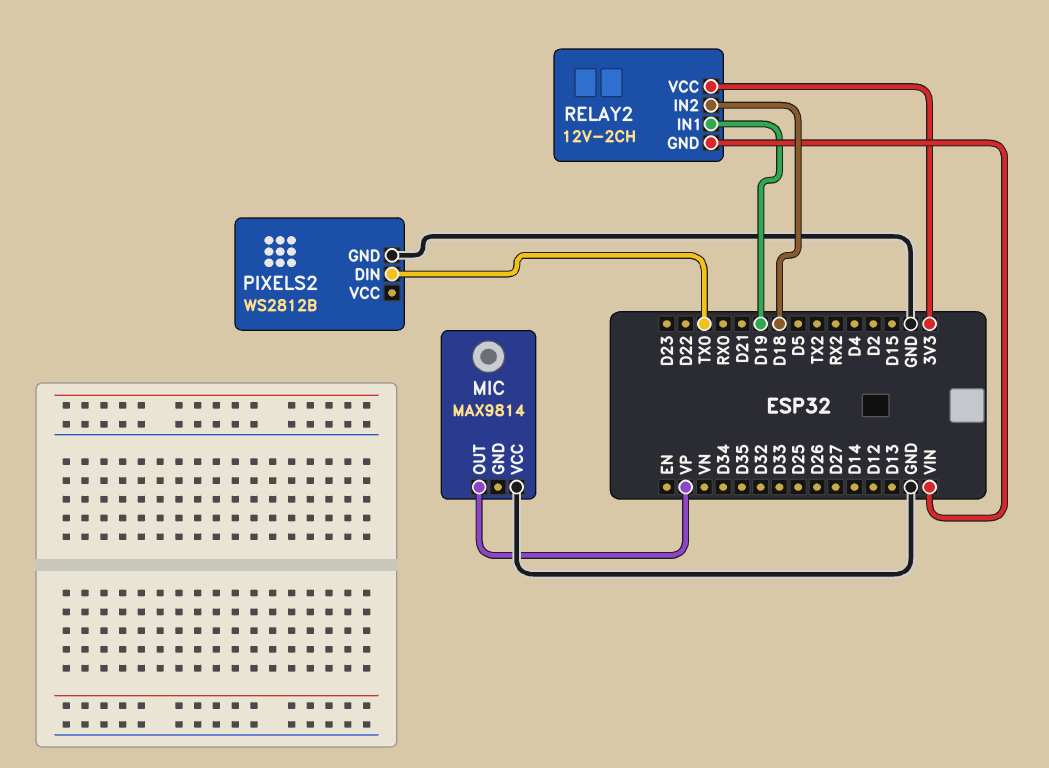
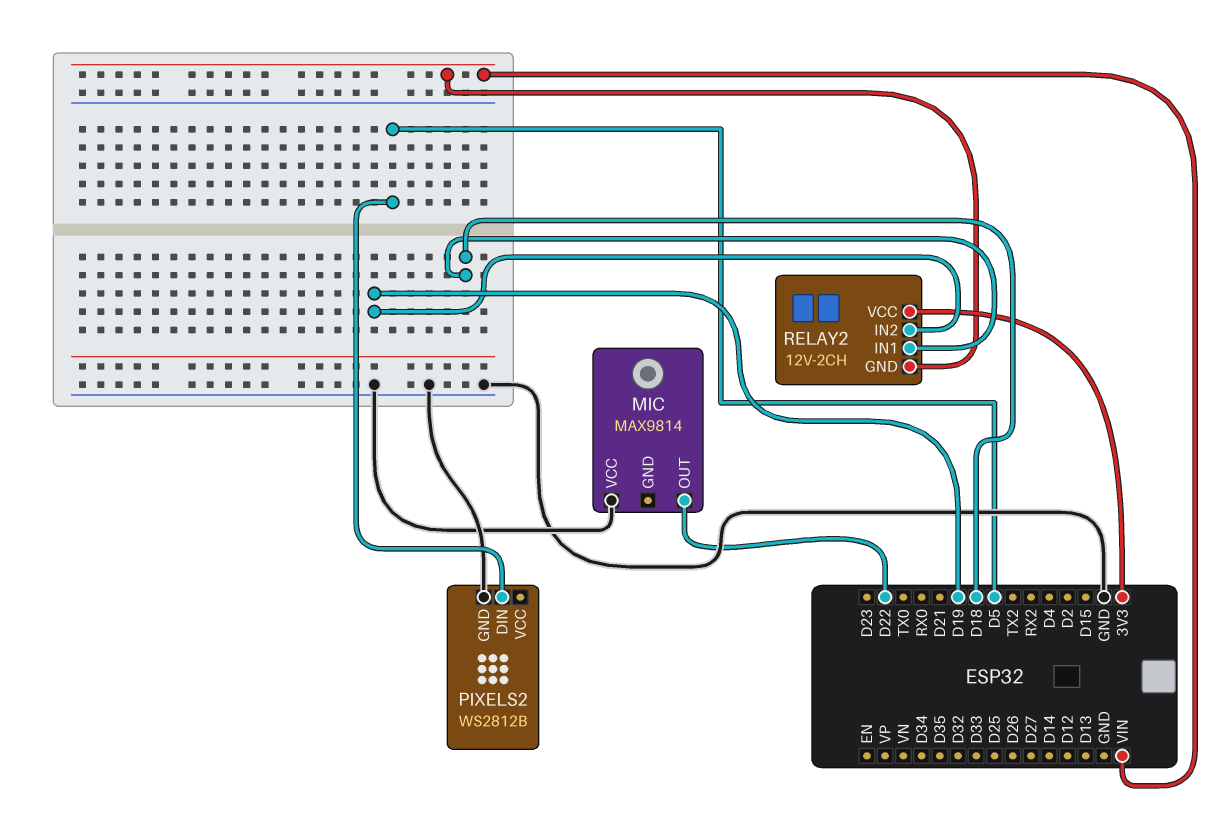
MIC pin OUT: VP -> D22
PIXELS2 pin DIN: TX0 -> D5
RELAY2 pin IN1: D19 -> D18
RELAY2 pin IN2: D18 -> D19

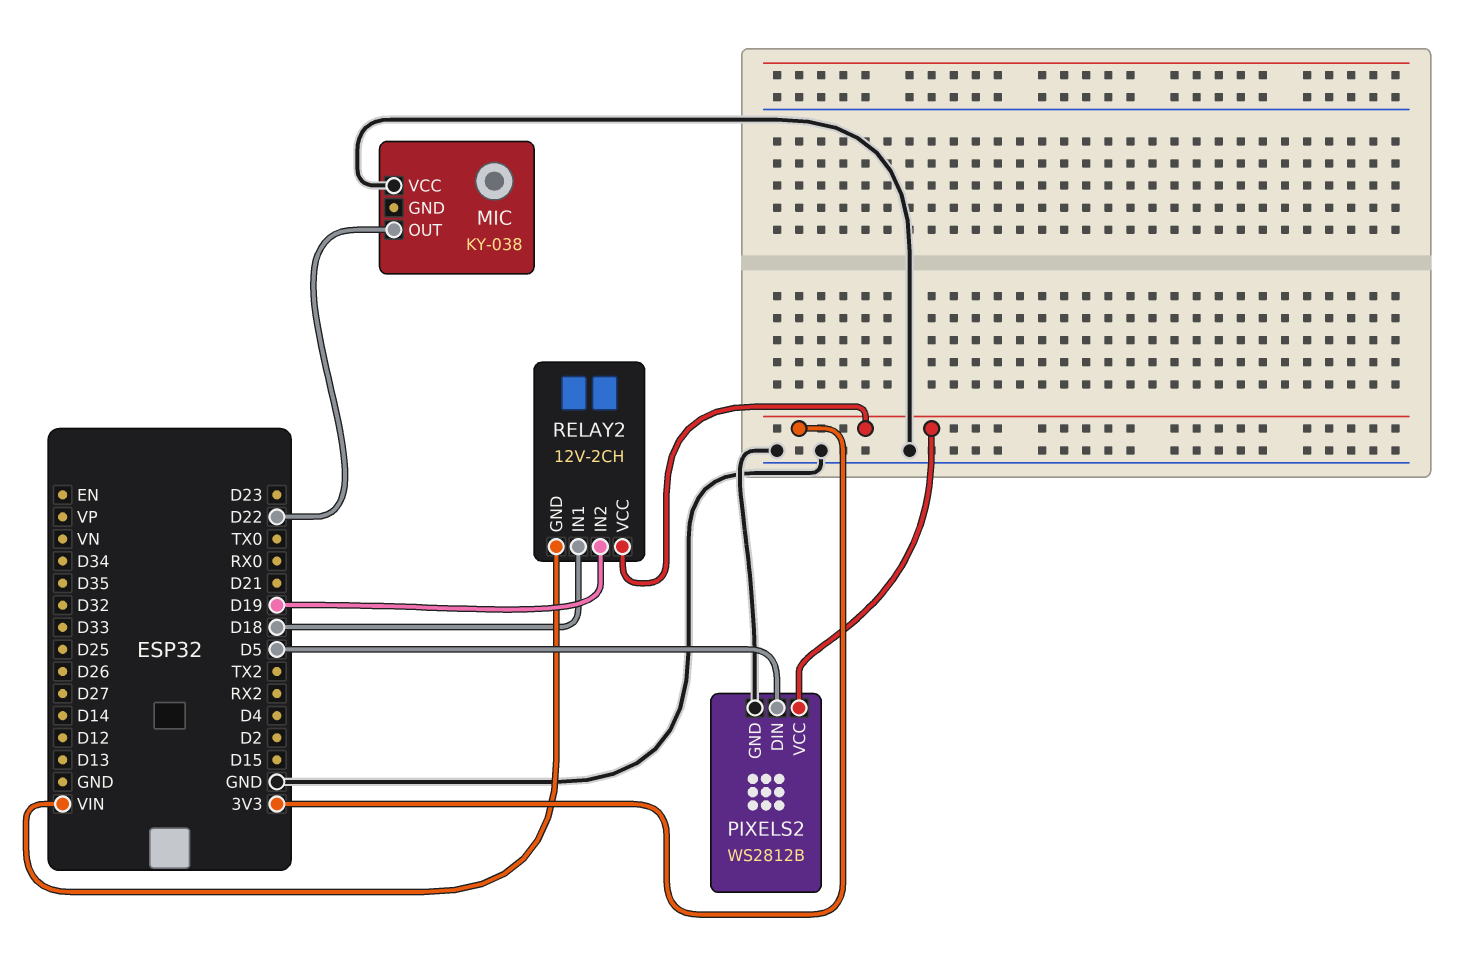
MIC: MAX9814 -> KY-038
PIXELS2 pin VCC: none -> 3V3

